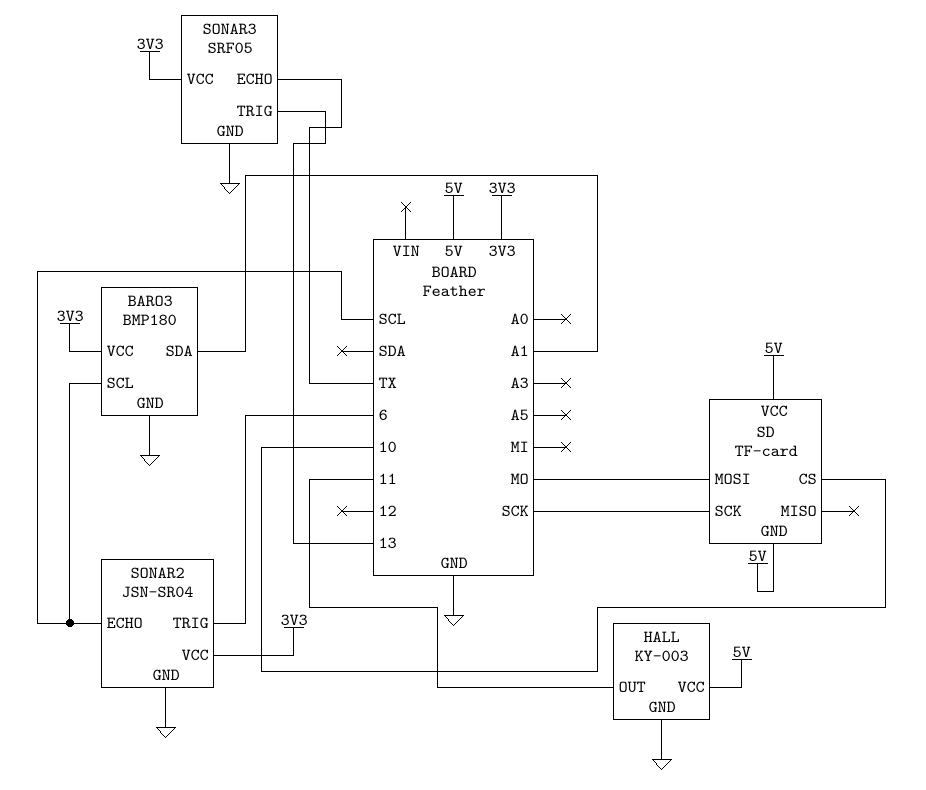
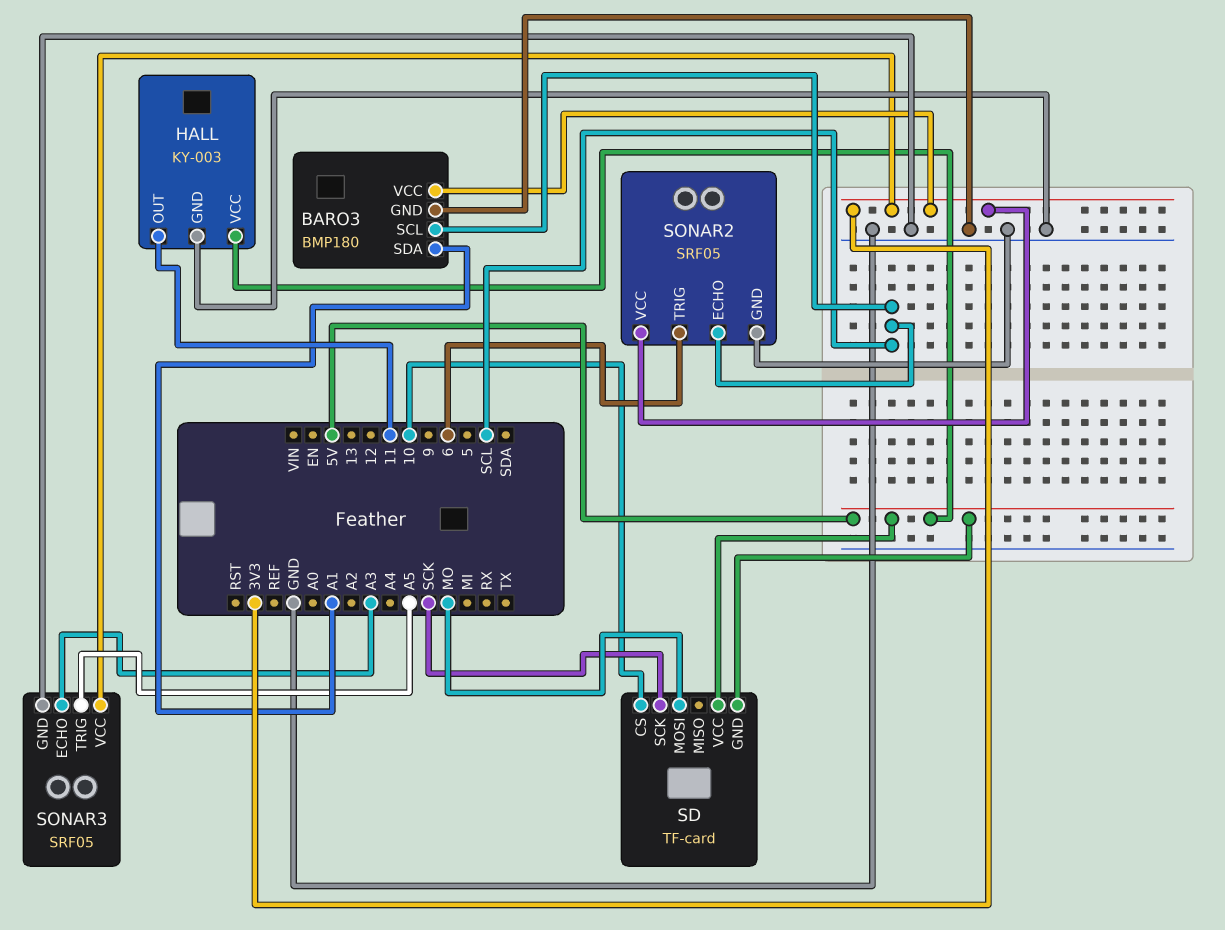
SONAR2: JSN-SR04 -> SRF05
SONAR3 pin ECHO: TX -> A3
SONAR3 pin TRIG: 13 -> A5

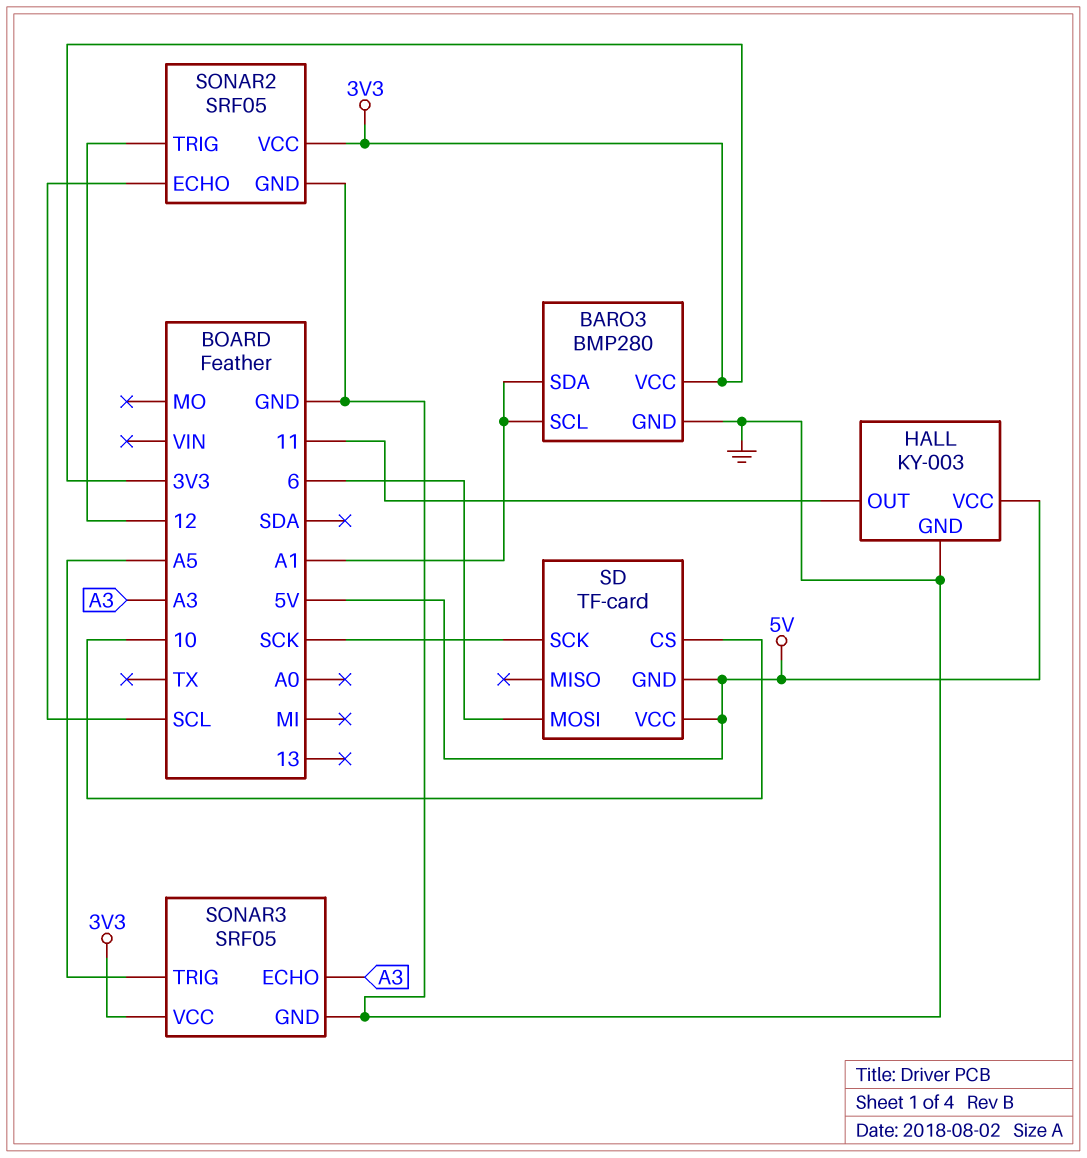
BARO3: BMP180 -> BMP280
BARO3 pin SCL: SCL -> A1
SD pin MOSI: MO -> 6
SONAR2 pin TRIG: 6 -> 12

